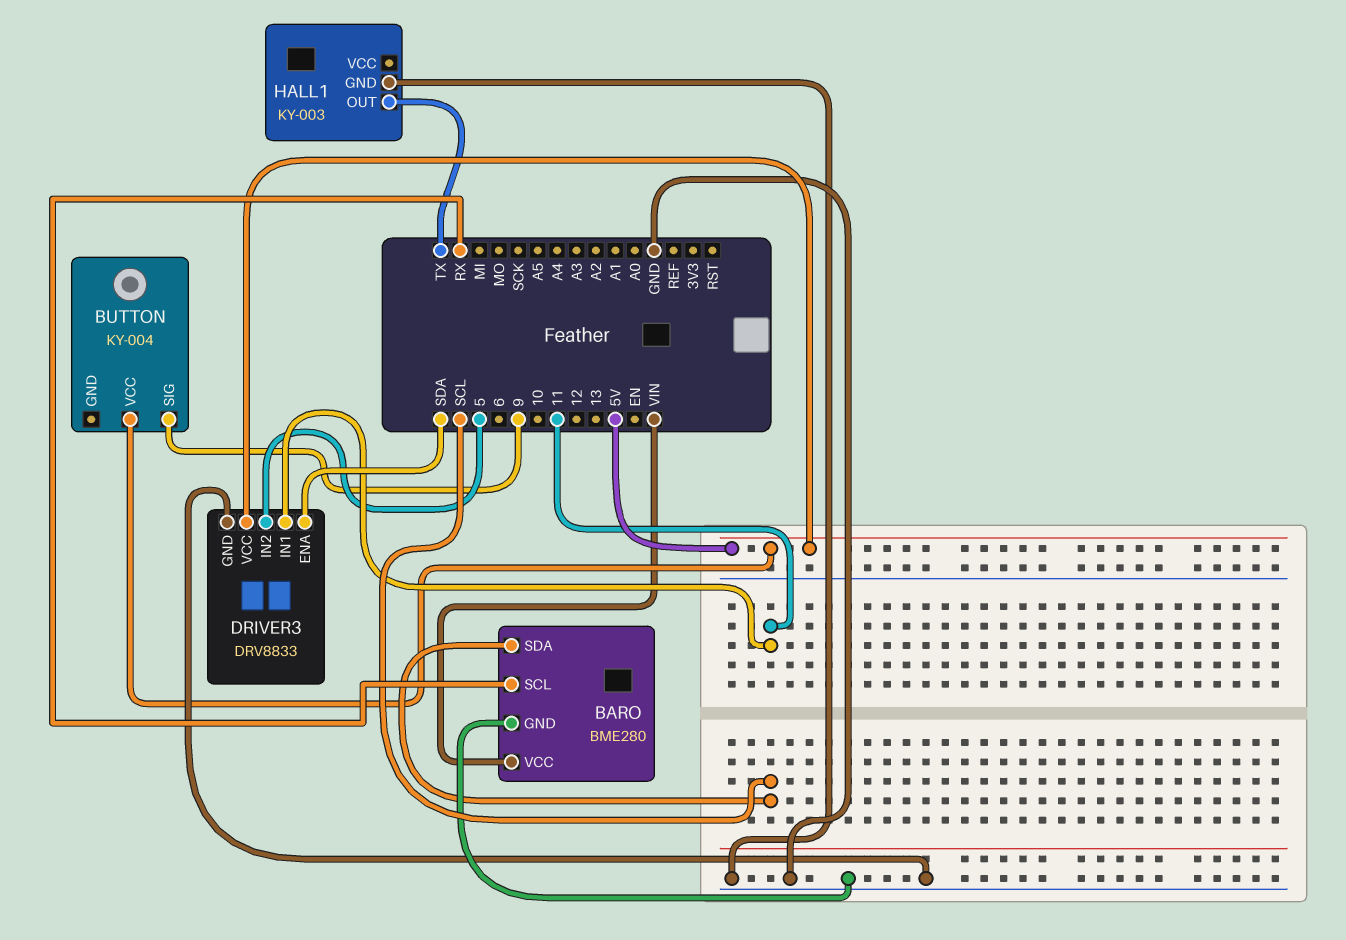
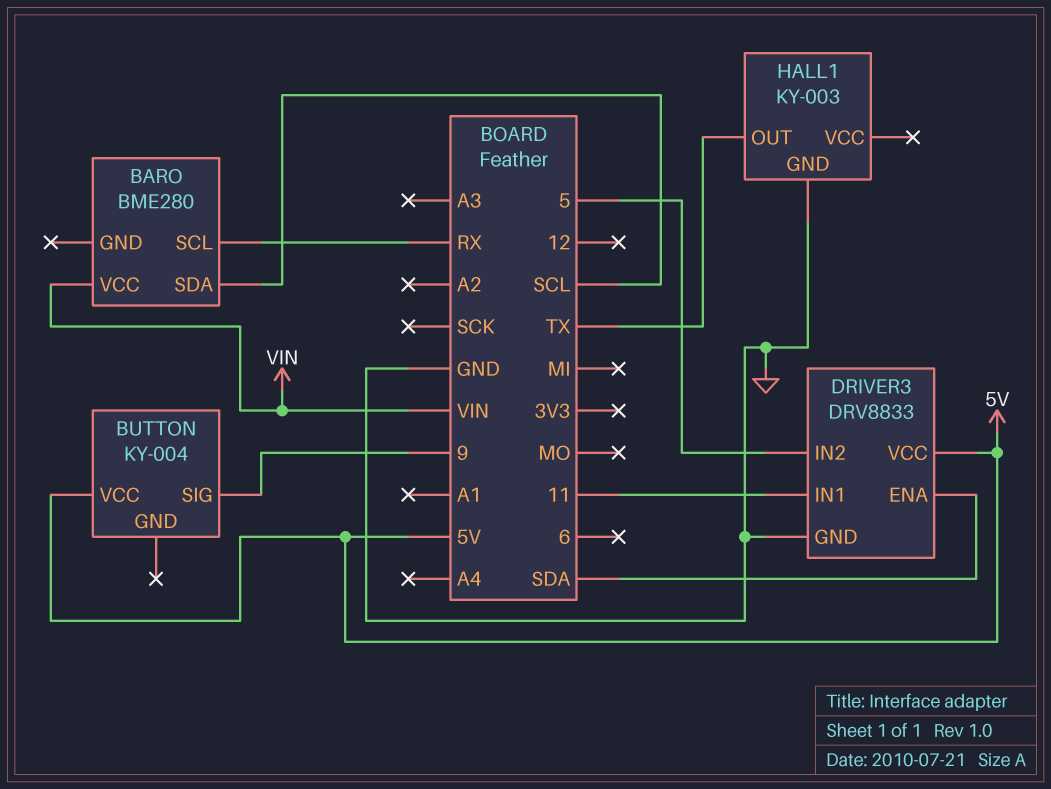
BARO pin GND: GND -> none

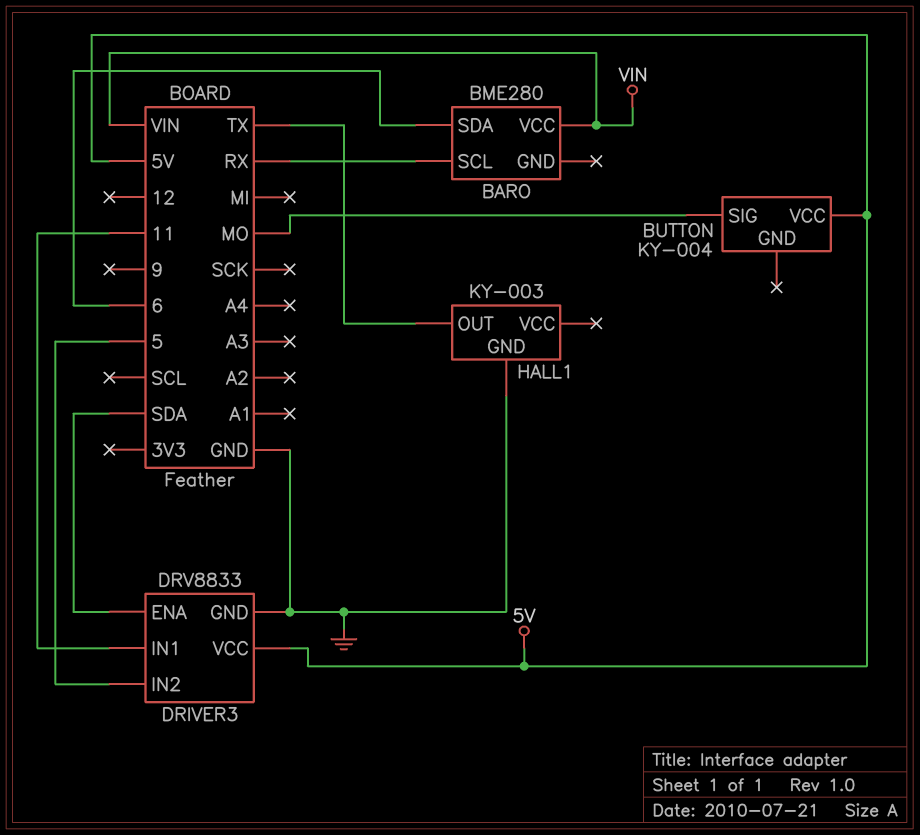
BARO pin SDA: SCL -> 6
BUTTON pin SIG: 9 -> MO

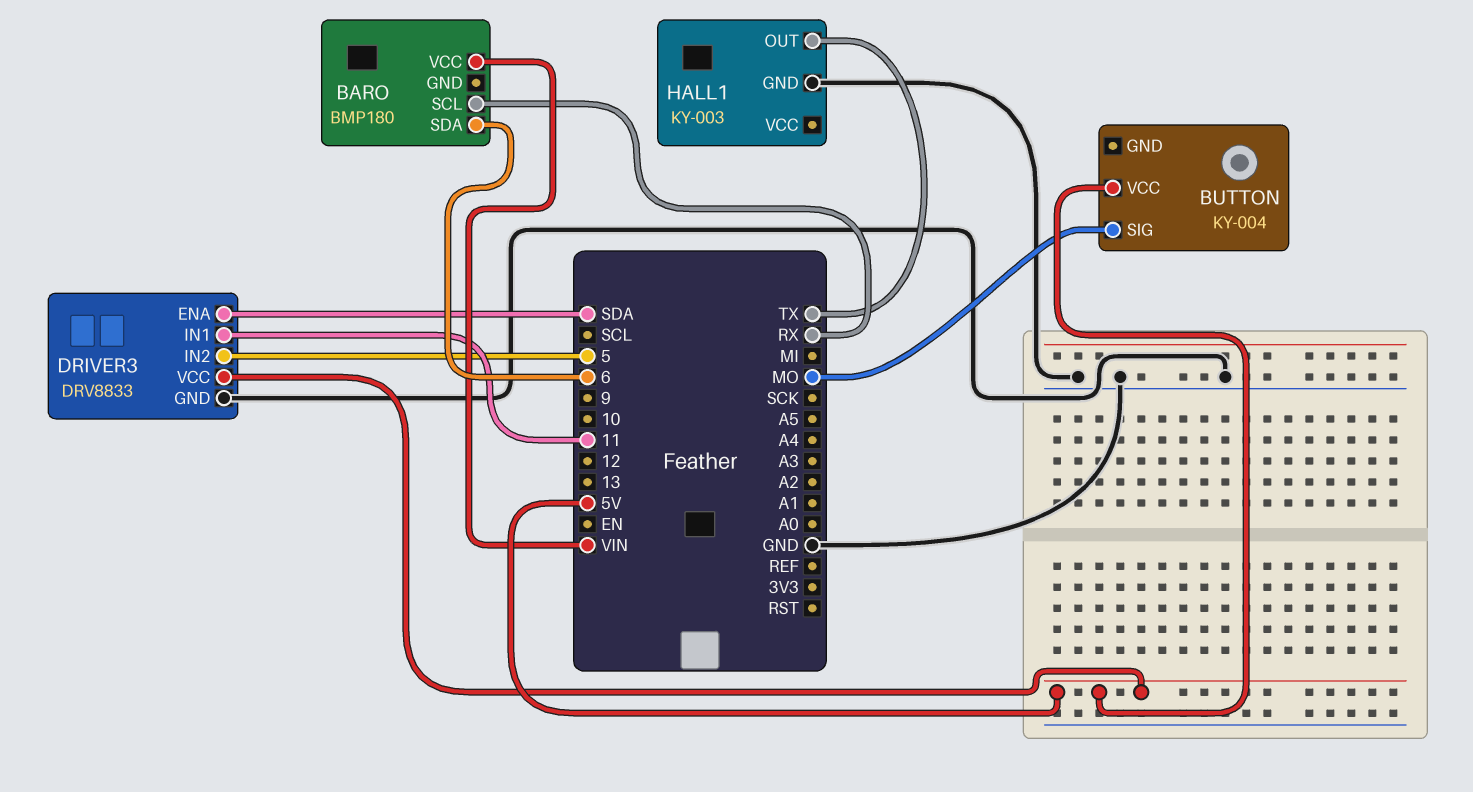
BARO: BME280 -> BMP180

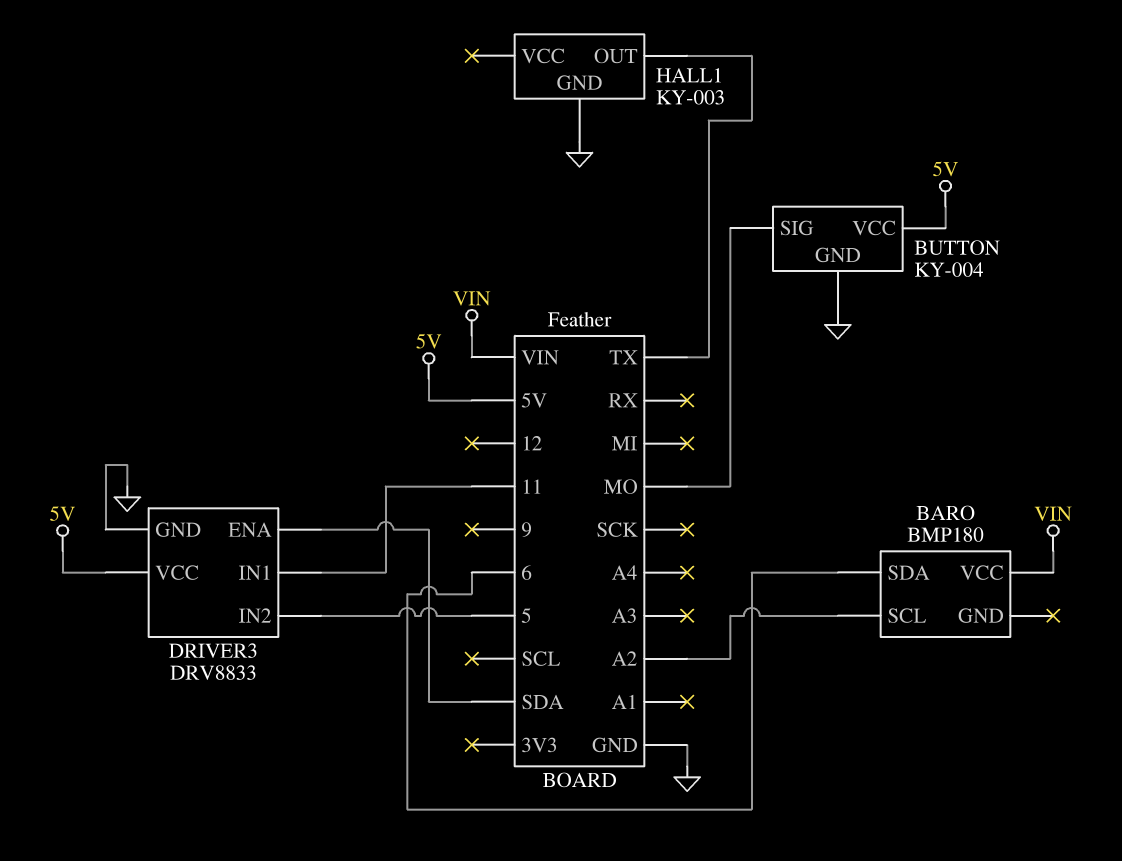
BARO pin SCL: RX -> A2
BUTTON pin GND: none -> GND

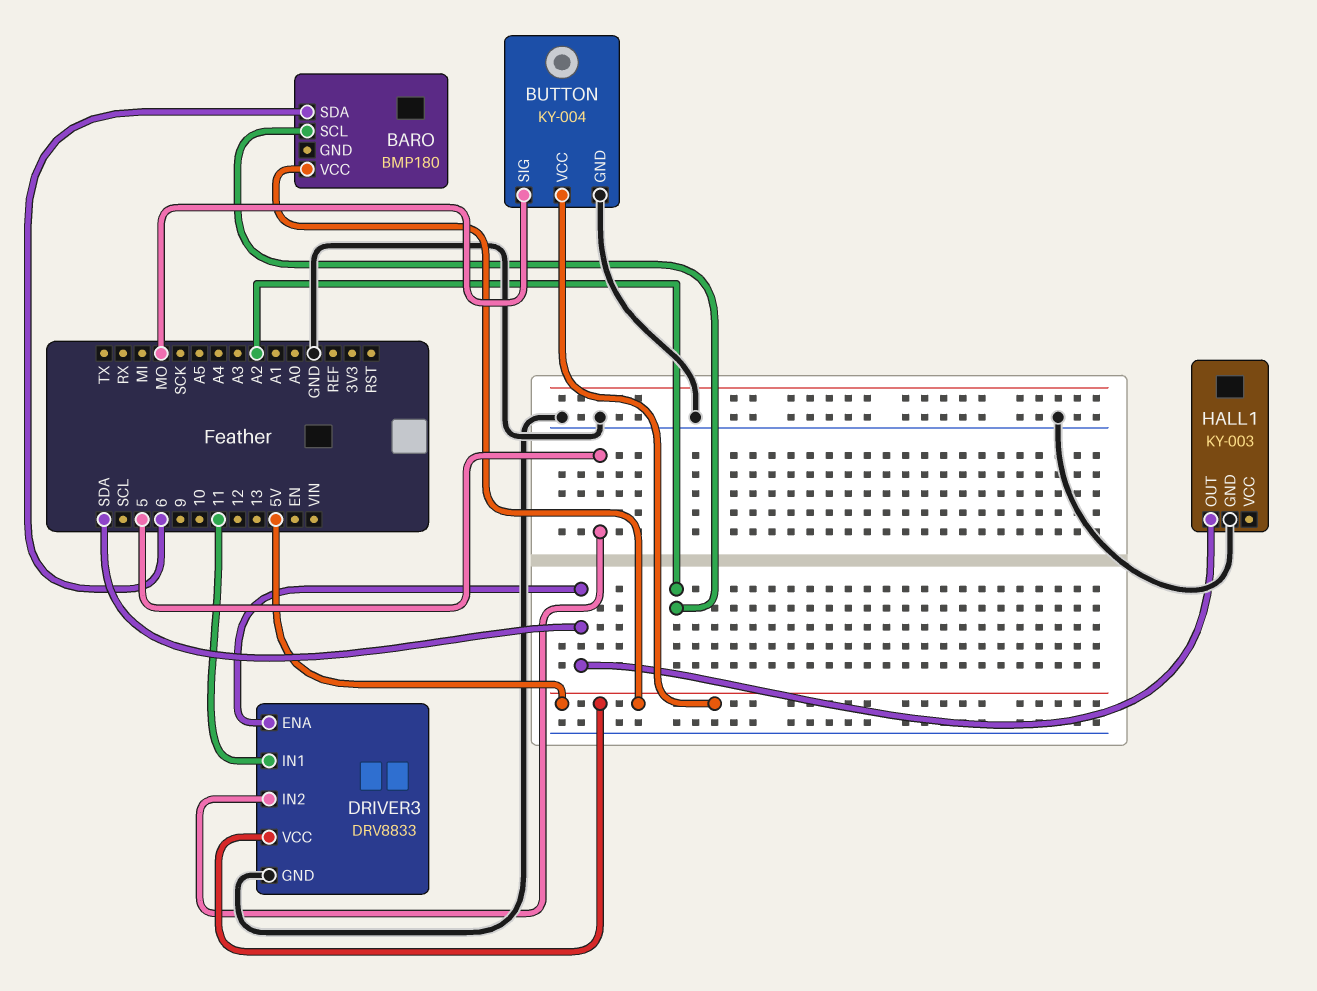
BARO pin VCC: VIN -> 5V
HALL1 pin OUT: TX -> SDA

